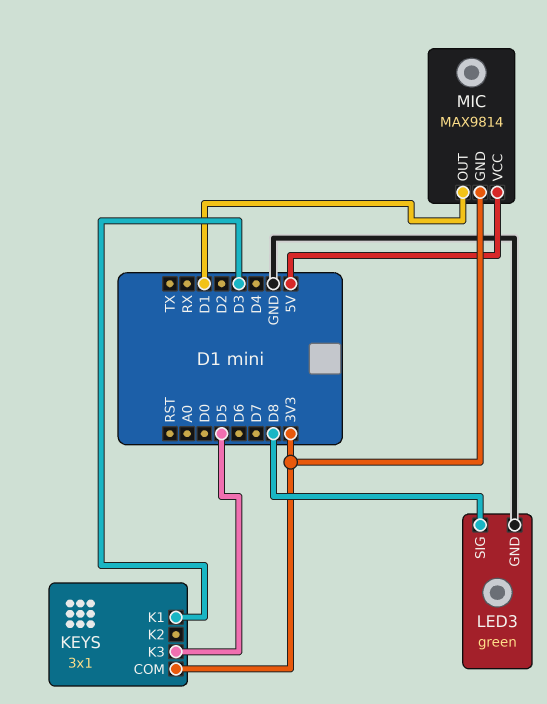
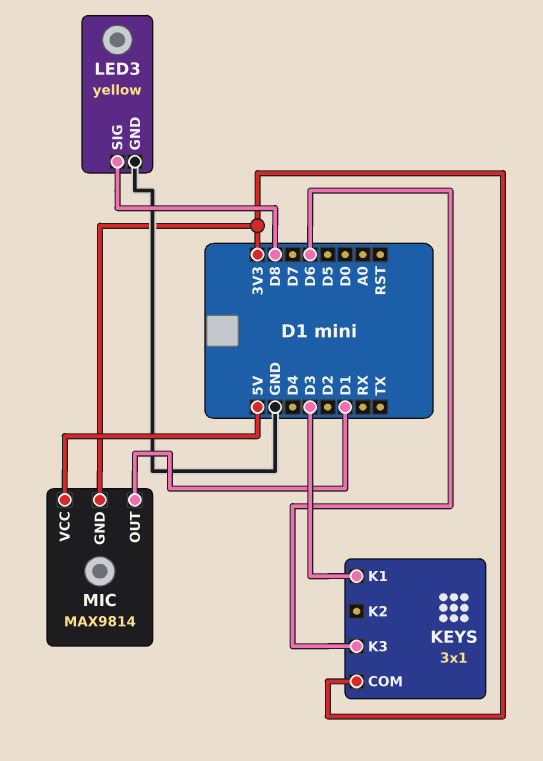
KEYS pin K3: D5 -> D6
LED3: green -> yellow

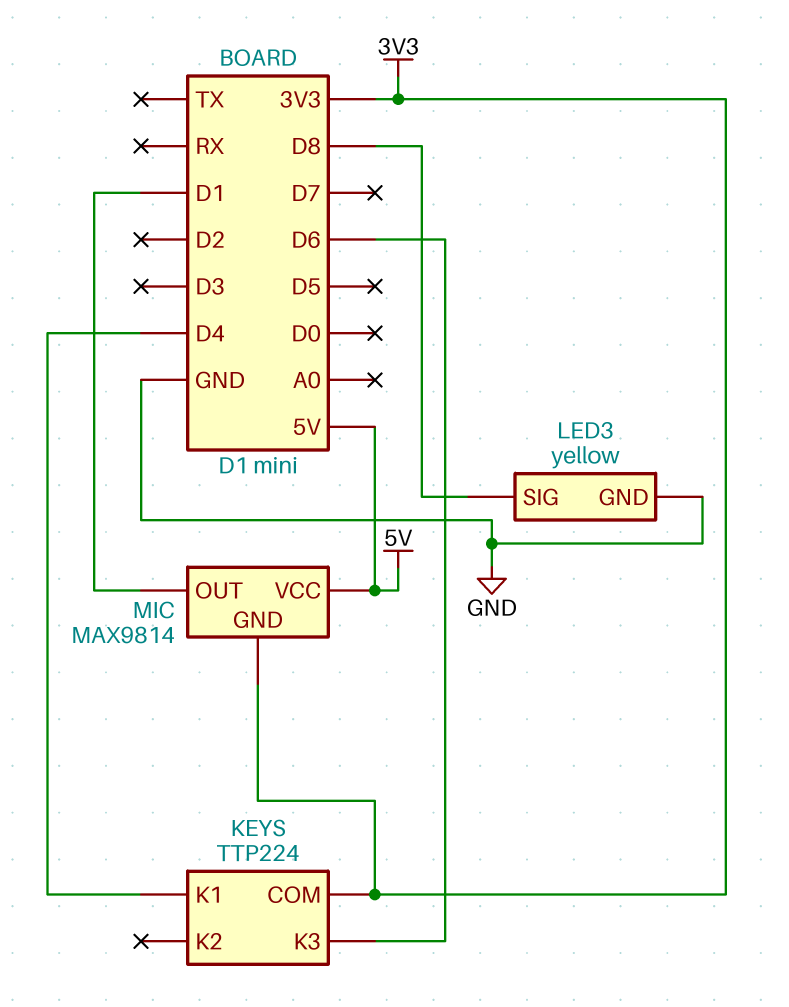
KEYS: 3x1 -> TTP224
KEYS pin K1: D3 -> D4

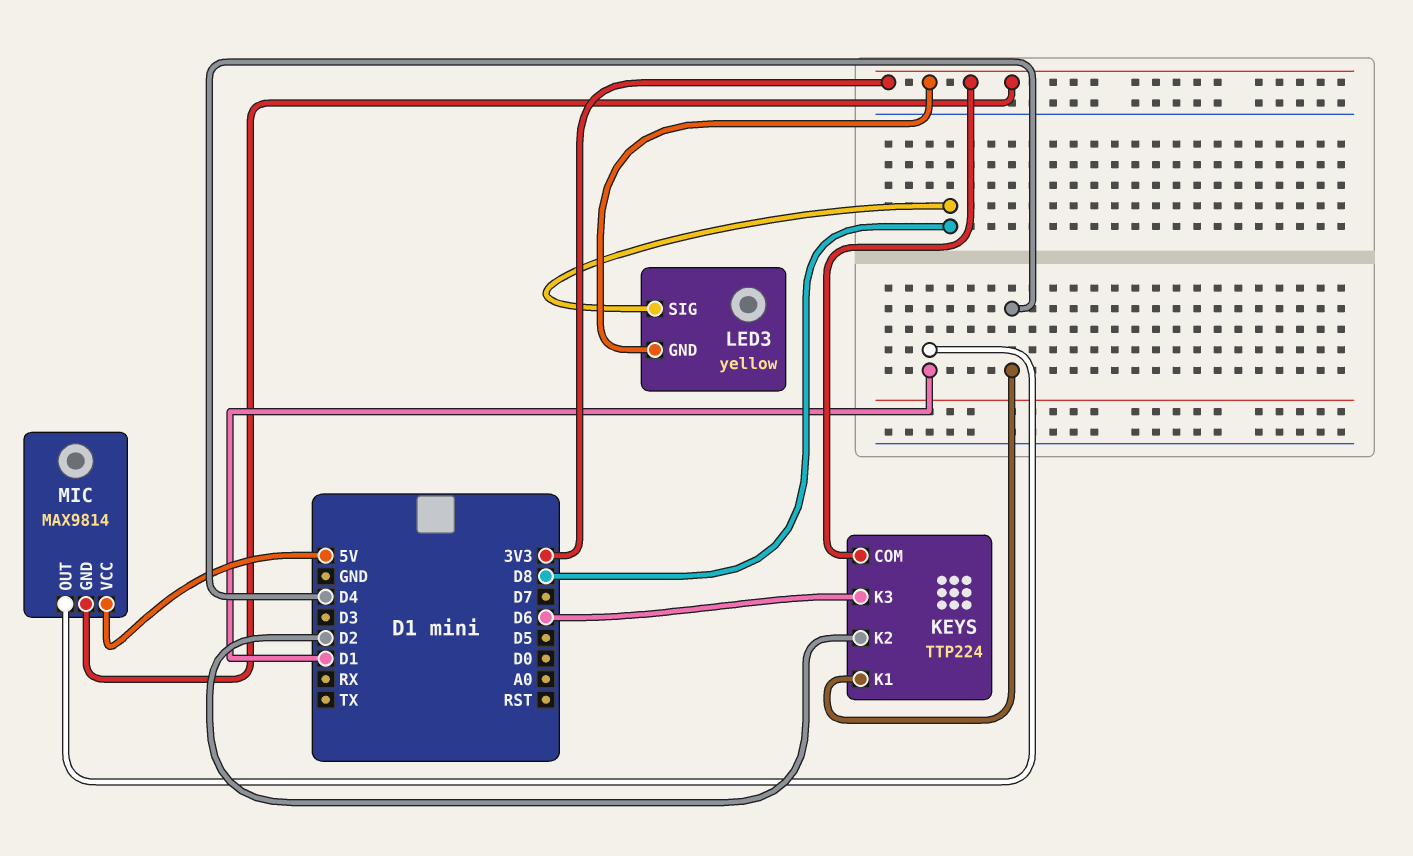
KEYS pin K2: none -> D2
LED3 pin GND: GND -> 3V3

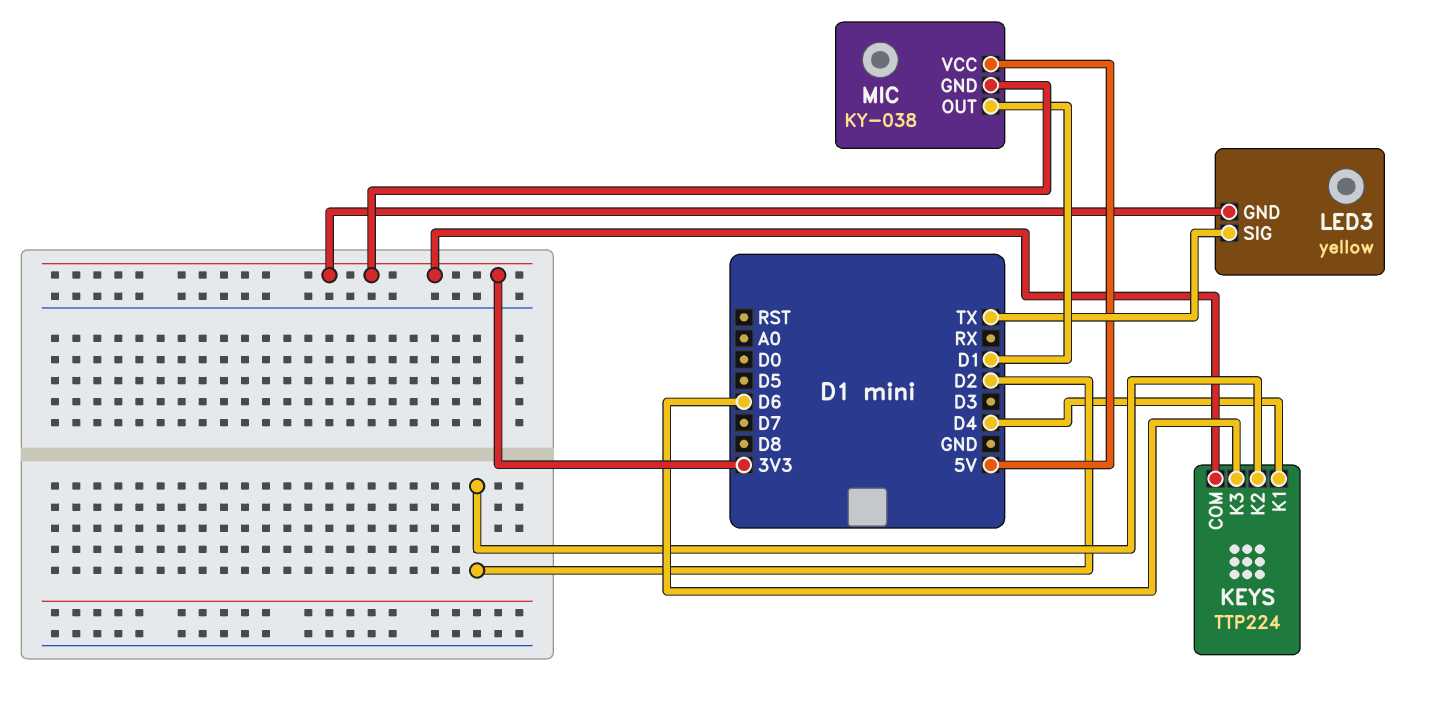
LED3 pin SIG: D8 -> TX
MIC: MAX9814 -> KY-038

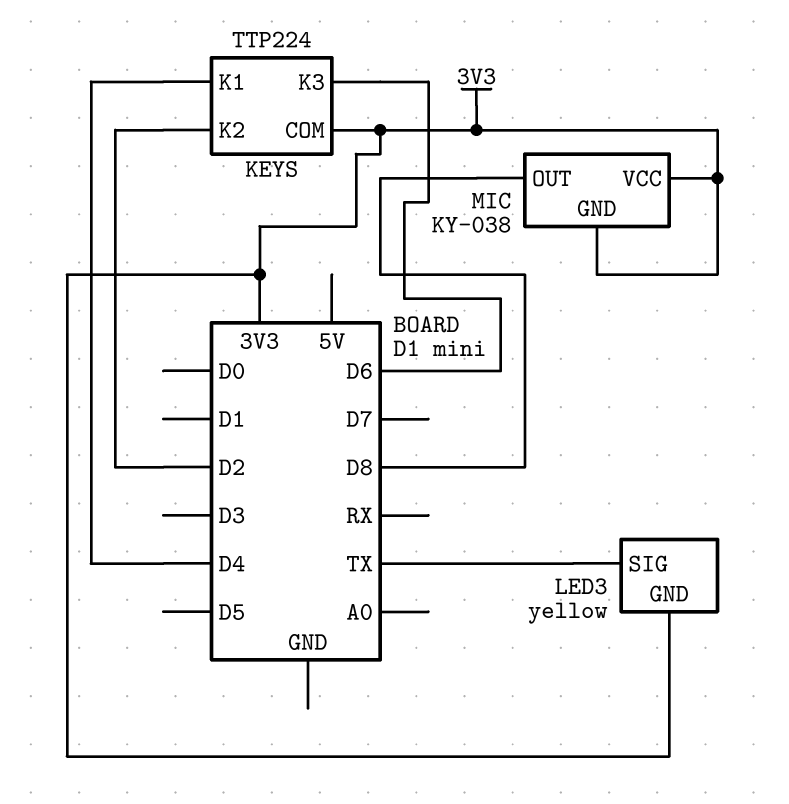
MIC pin OUT: D1 -> D8
MIC pin VCC: 5V -> 3V3

